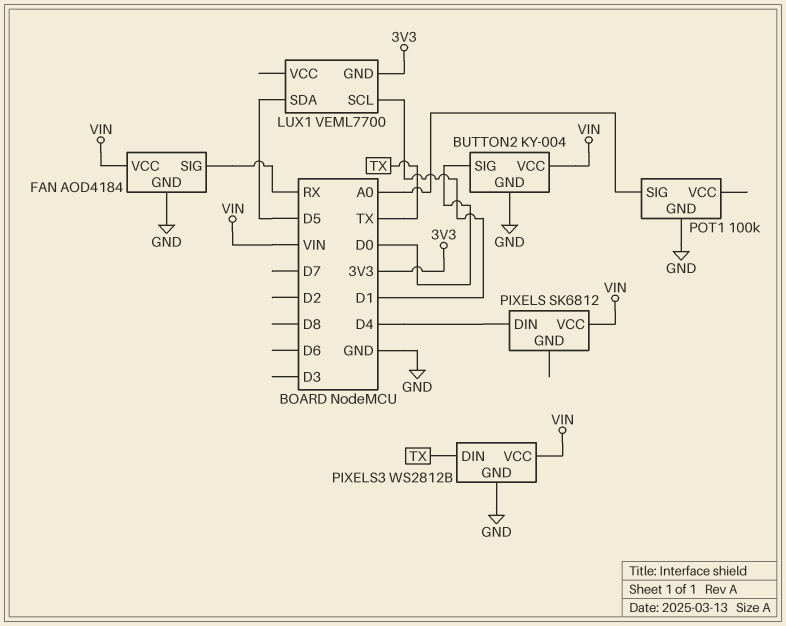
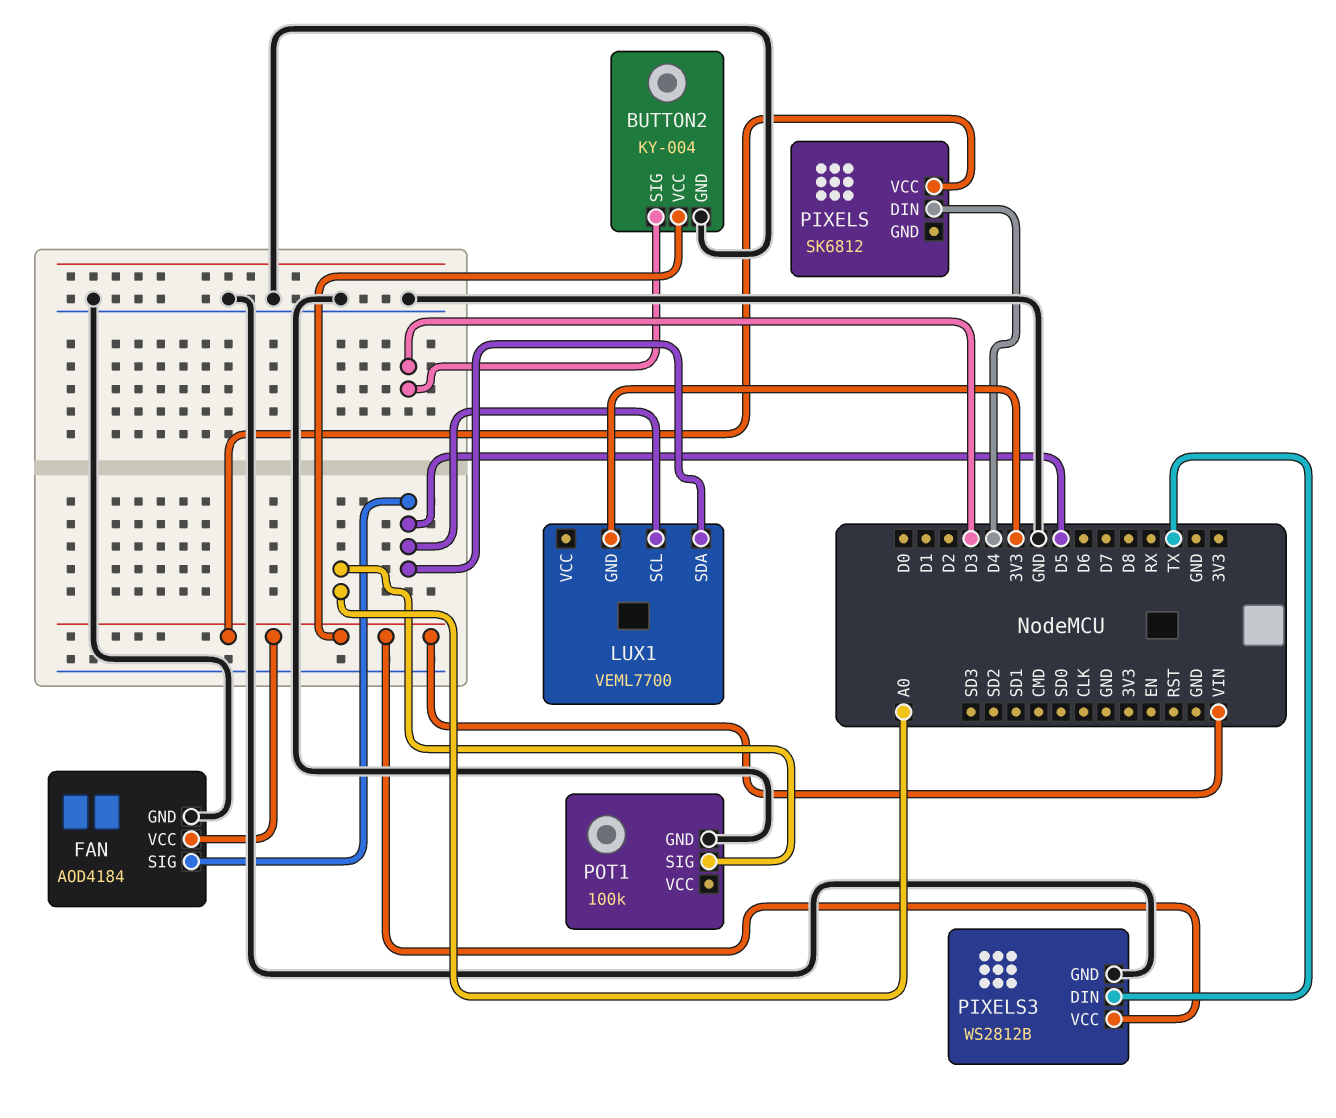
BUTTON2 pin SIG: D0 -> D3
FAN pin SIG: RX -> D5
LUX1 pin SCL: D1 -> D5

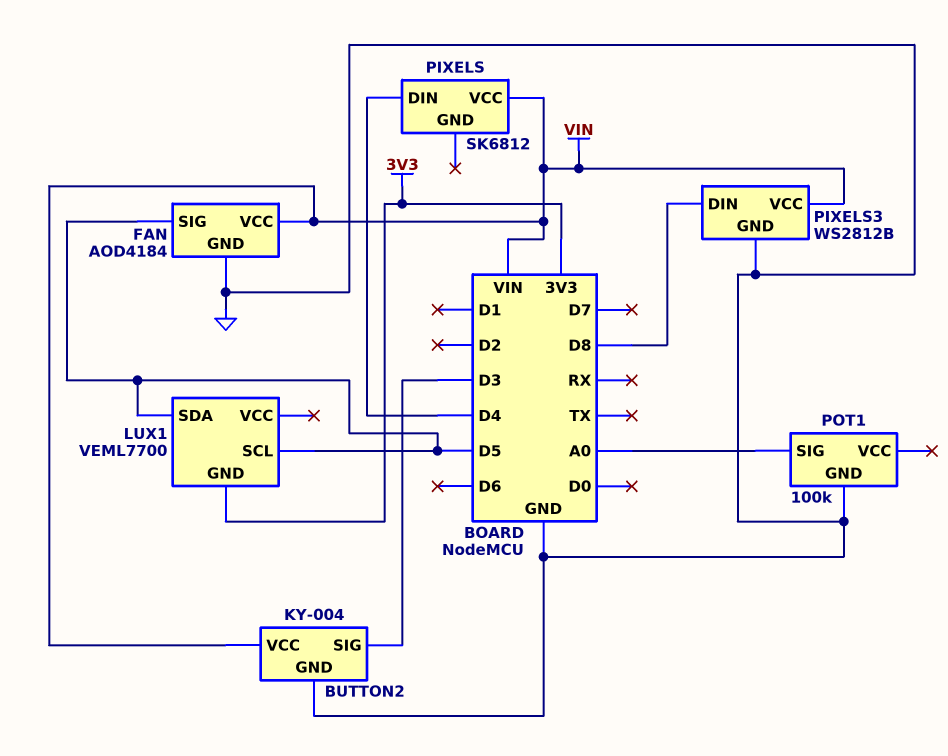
PIXELS3 pin DIN: TX -> D8

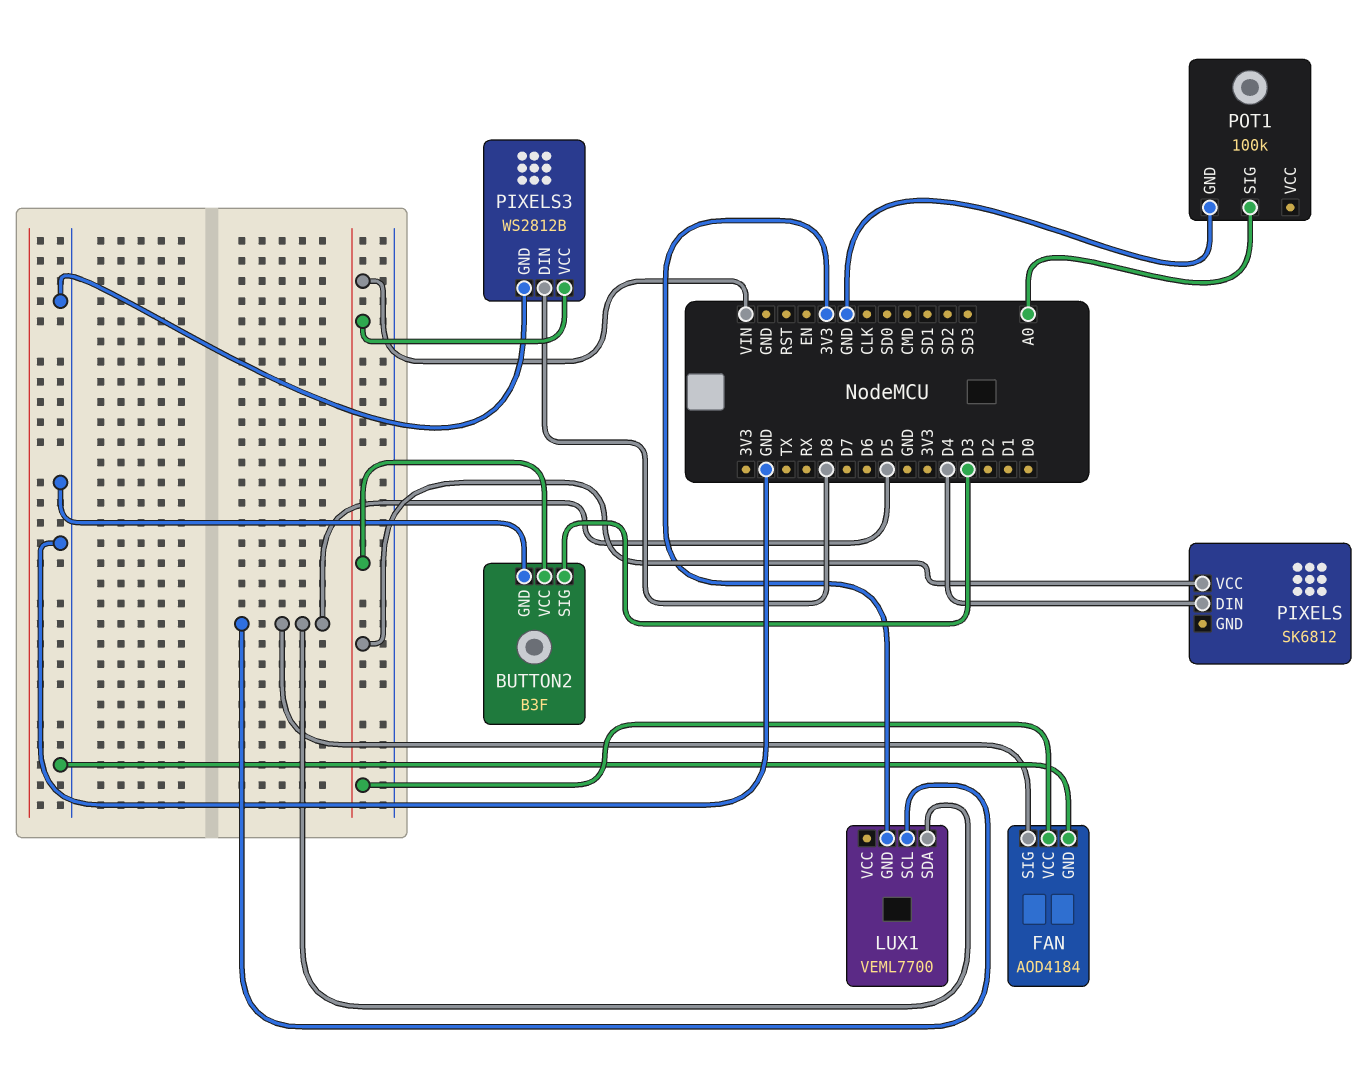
BUTTON2: KY-004 -> B3F

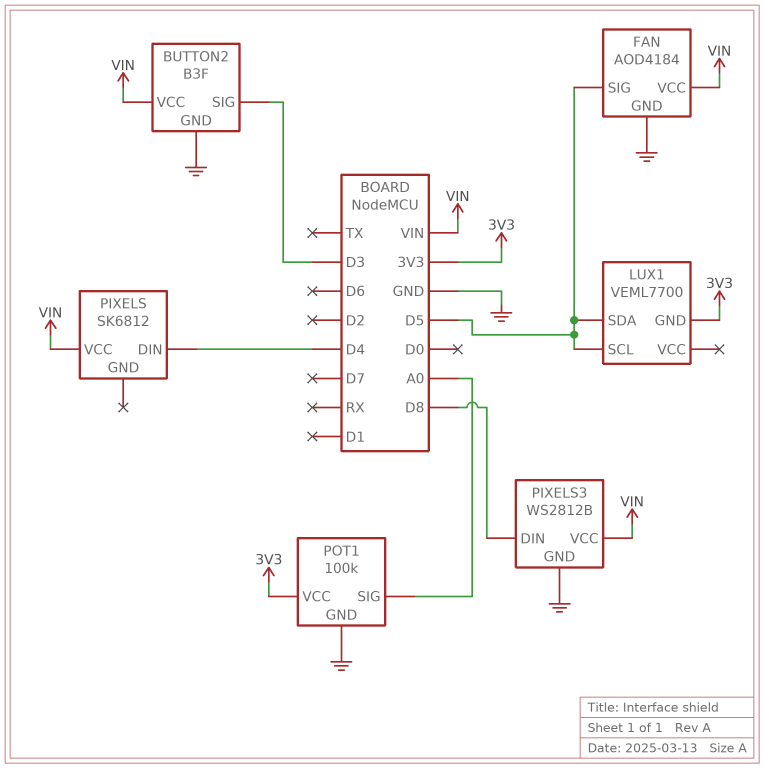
POT1 pin VCC: none -> 3V3

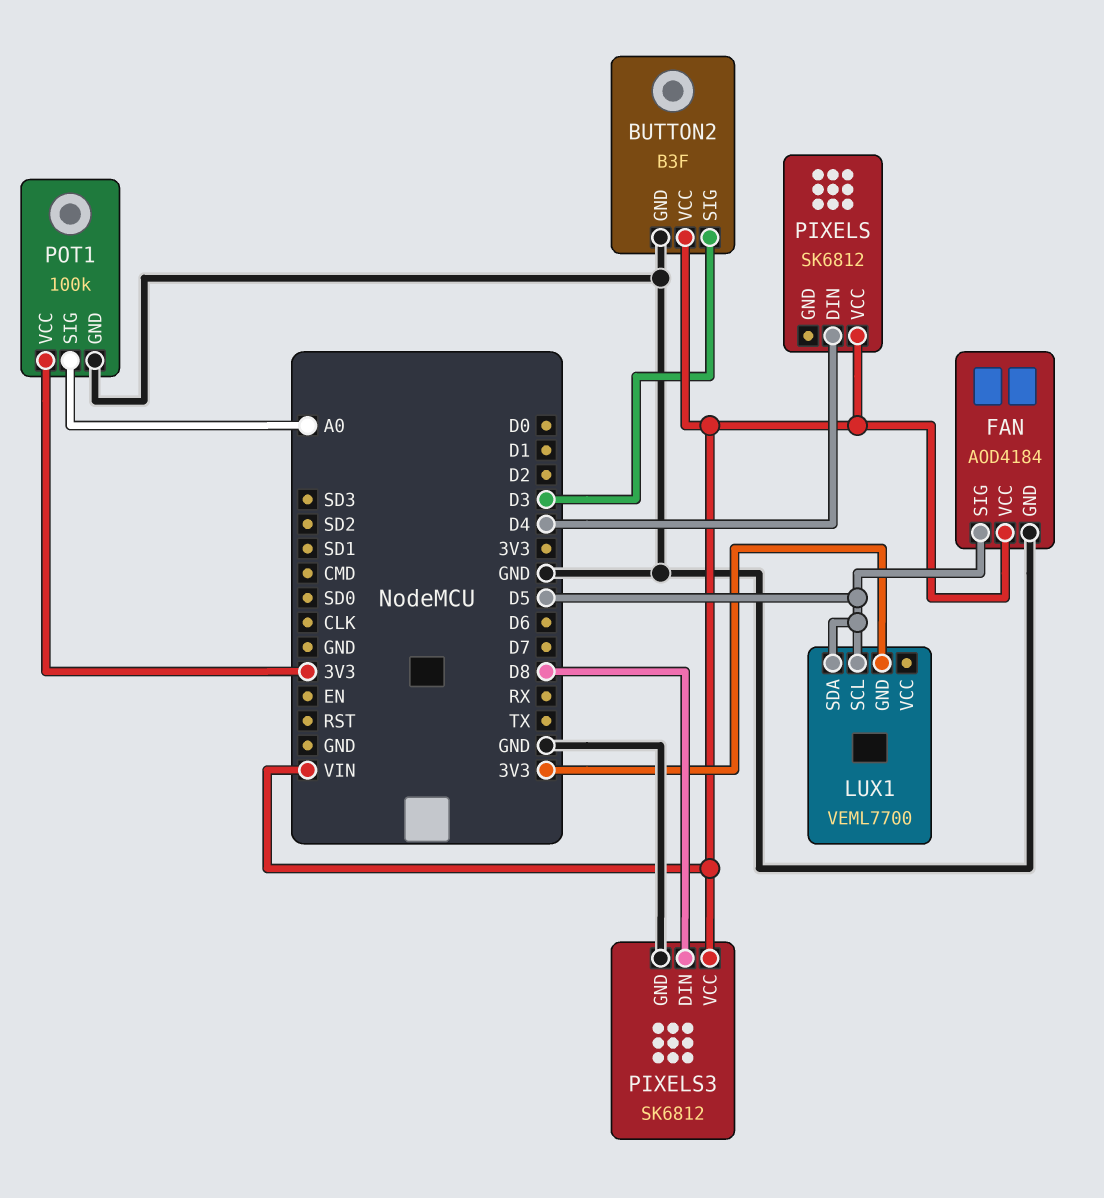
PIXELS3: WS2812B -> SK6812

